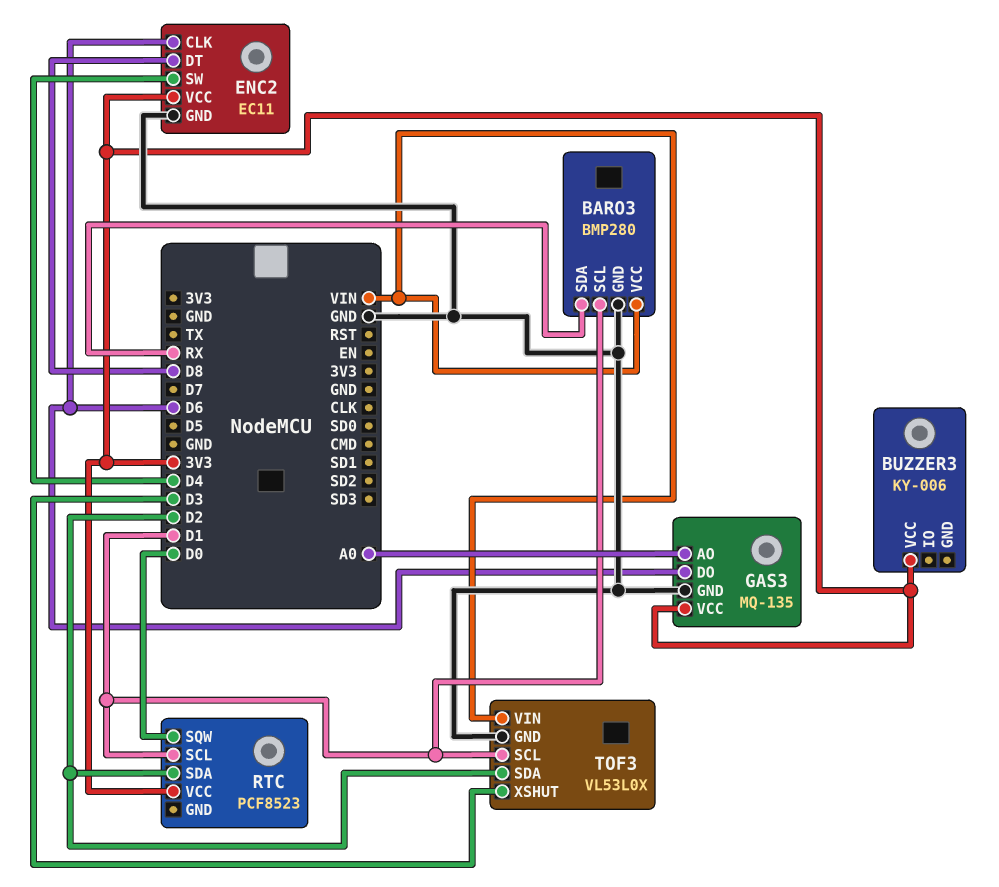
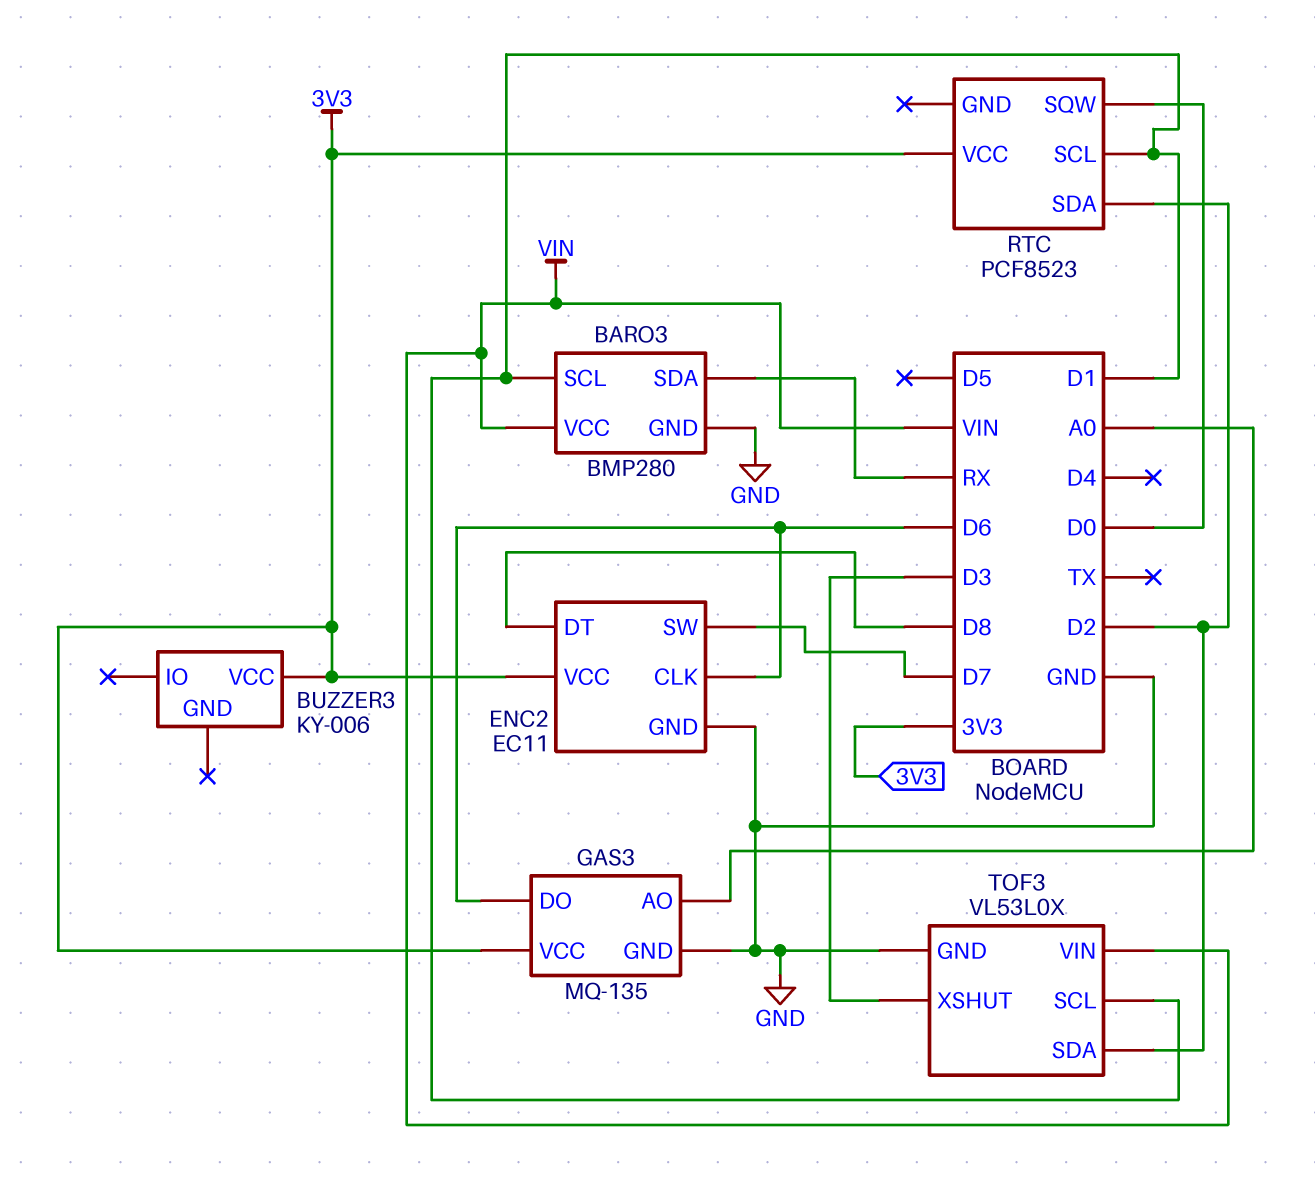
ENC2 pin SW: D4 -> D7

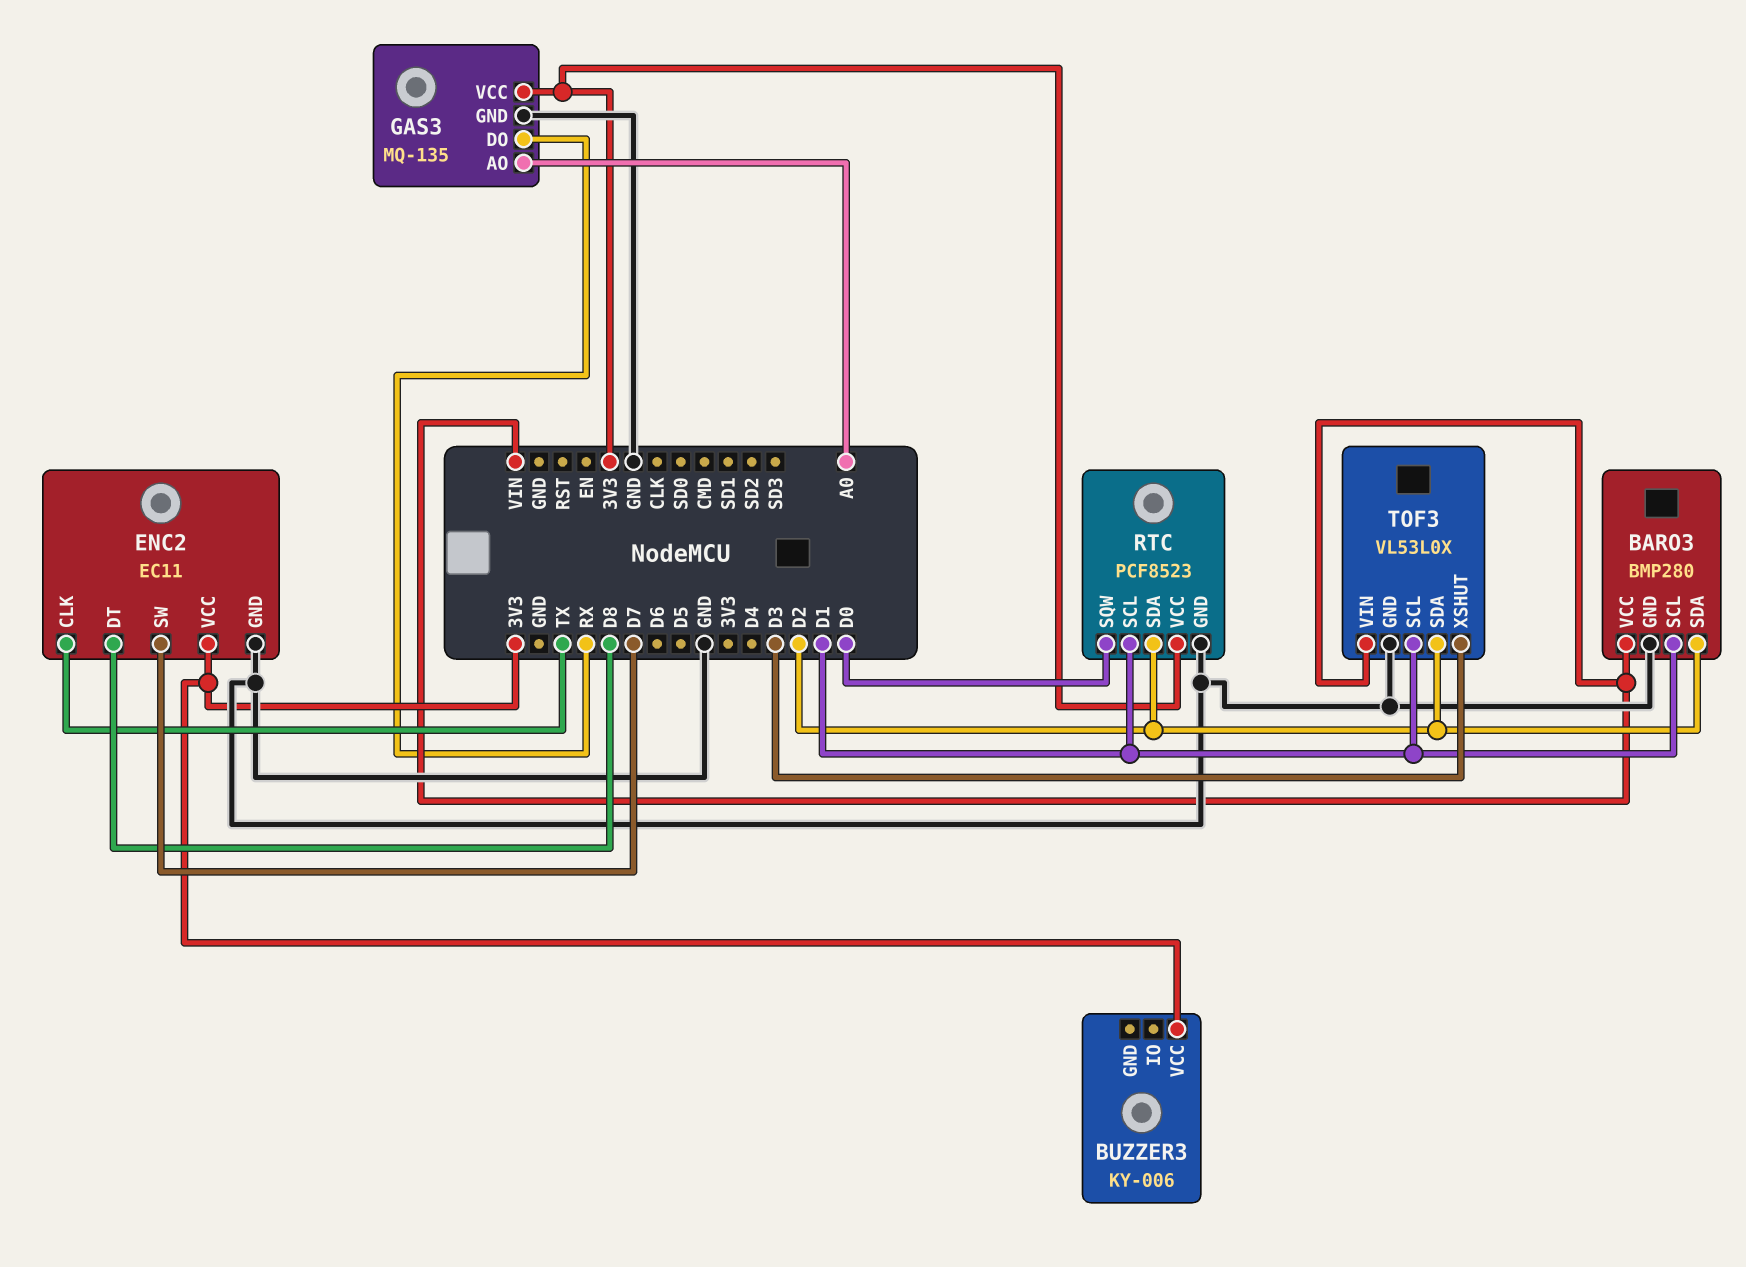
BARO3 pin SDA: RX -> D2
ENC2 pin CLK: D6 -> TX
GAS3 pin DO: D6 -> RX
RTC pin GND: none -> GND

